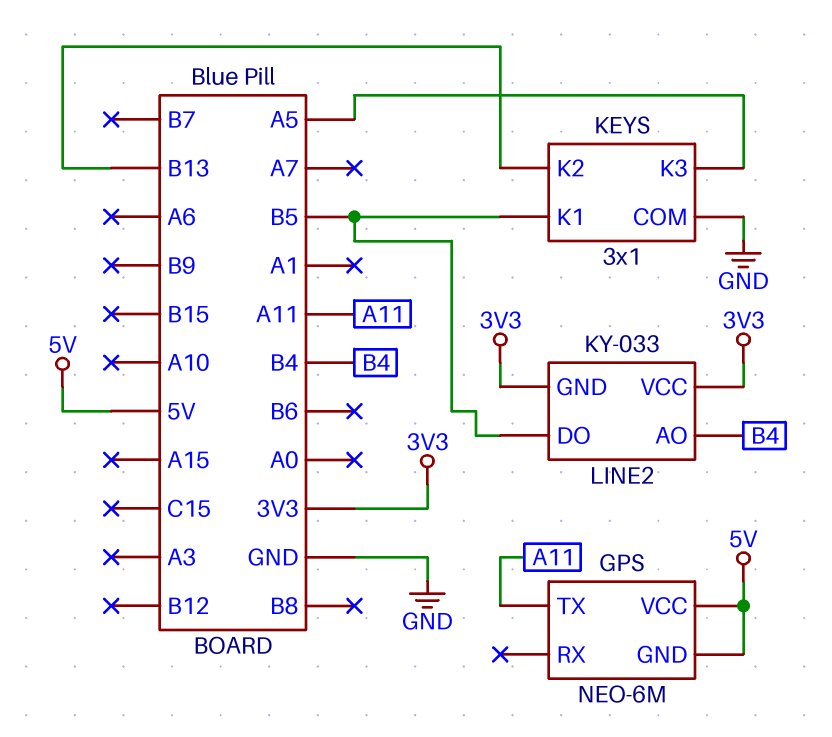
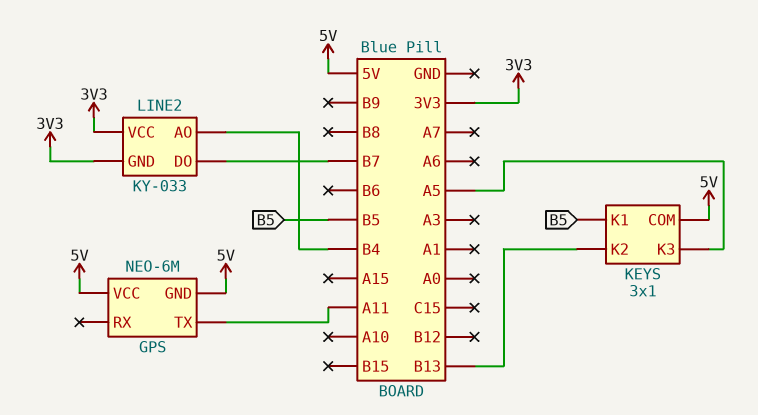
KEYS pin COM: GND -> 5V
LINE2 pin DO: B5 -> B7

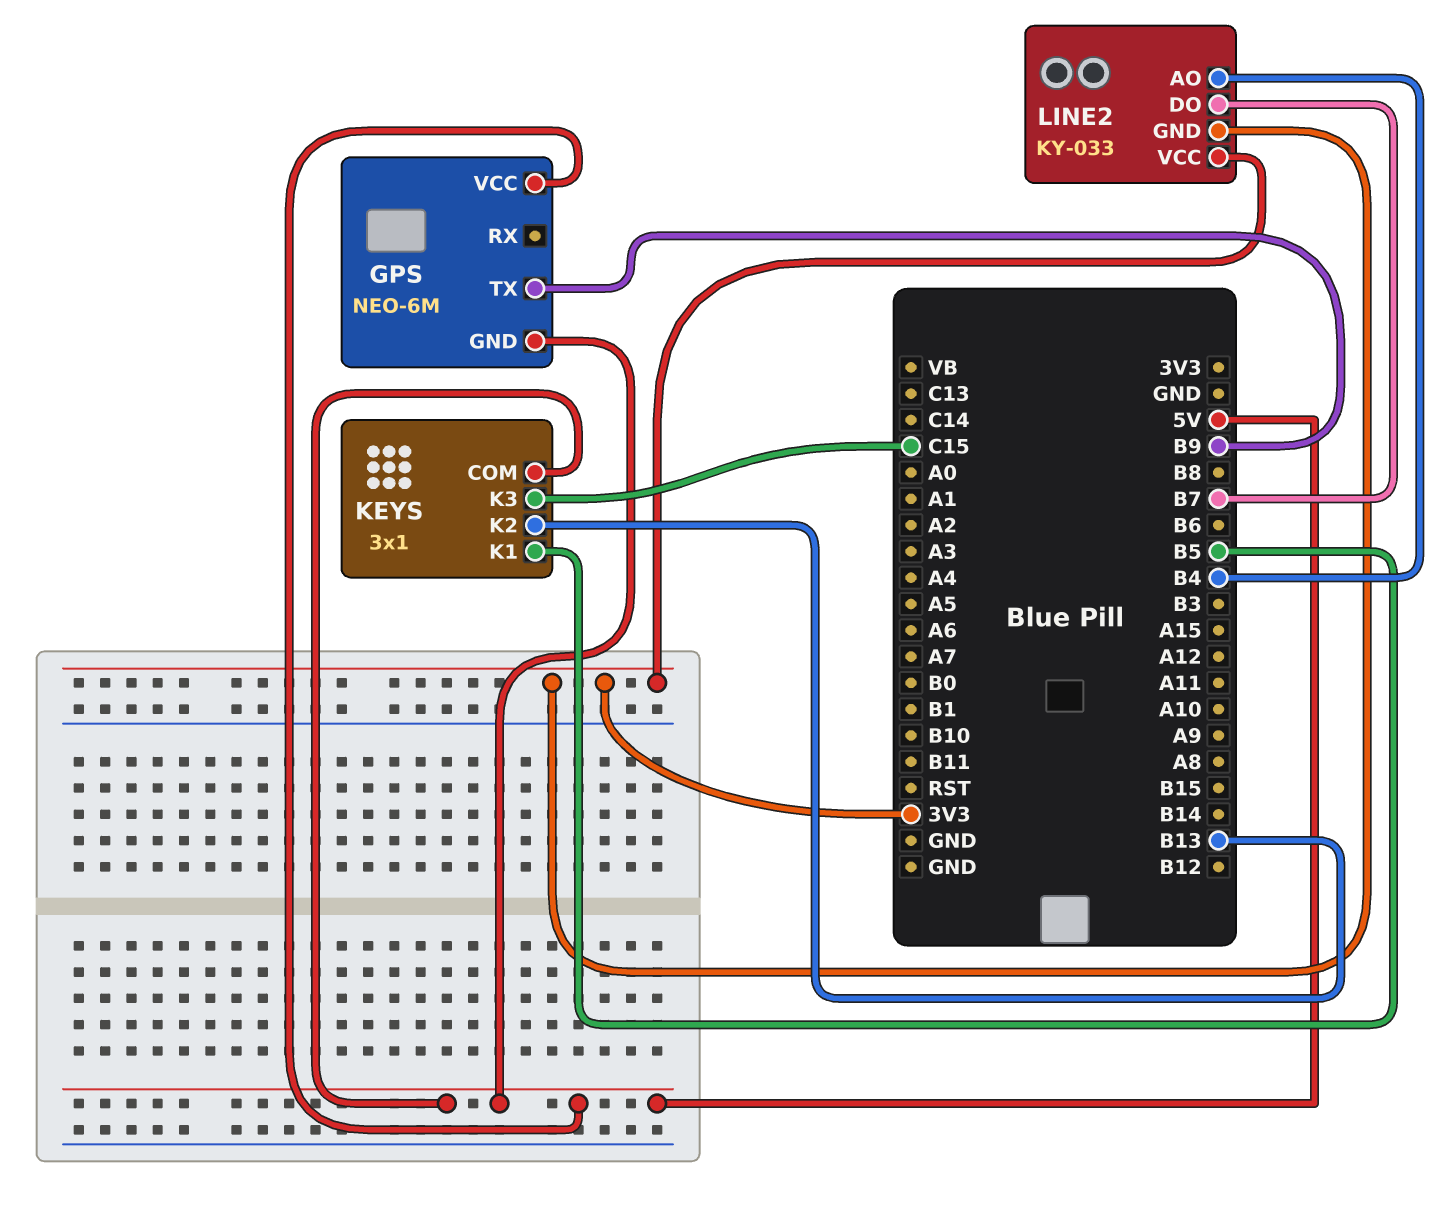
GPS pin TX: A11 -> B9
KEYS pin K3: A5 -> C15

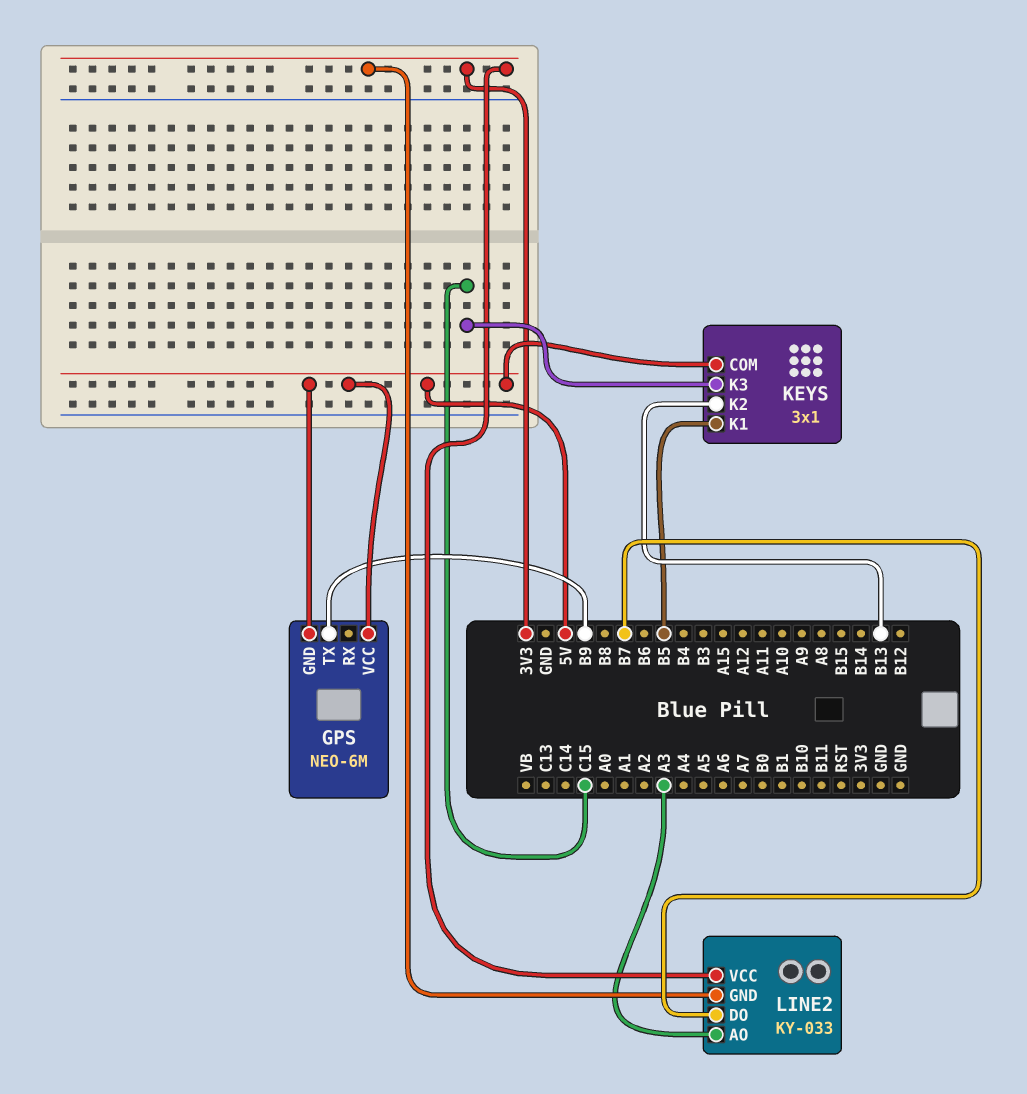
LINE2 pin AO: B4 -> A3

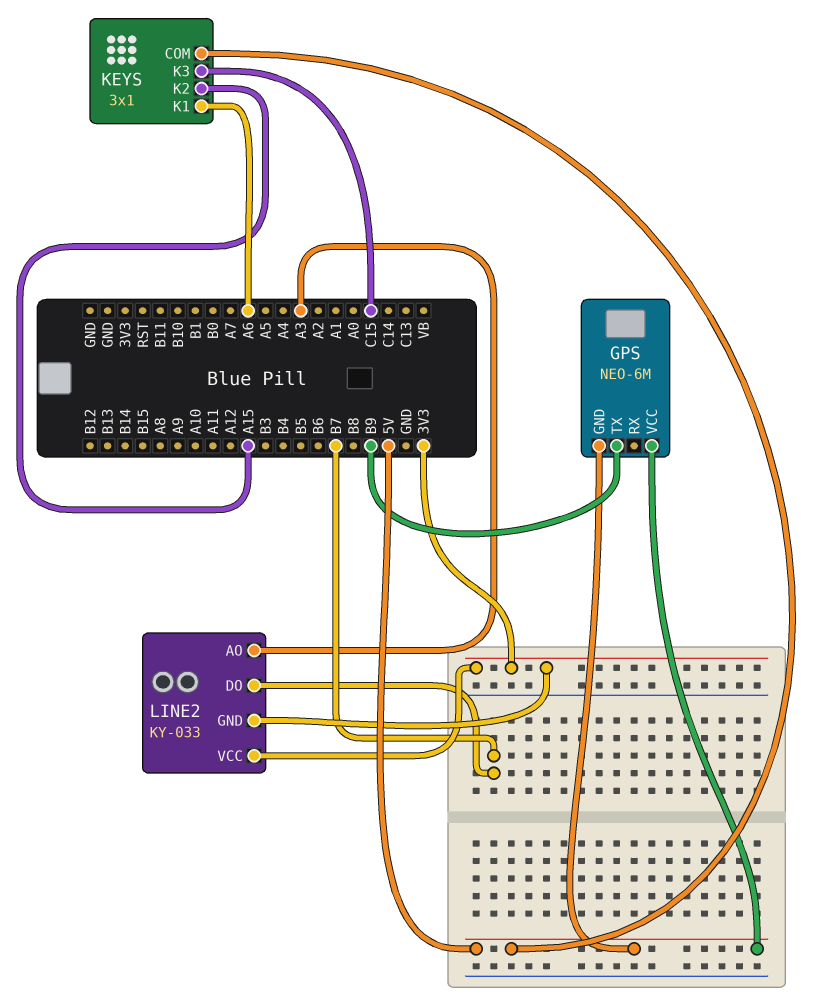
KEYS pin K1: B5 -> A6
KEYS pin K2: B13 -> A15

